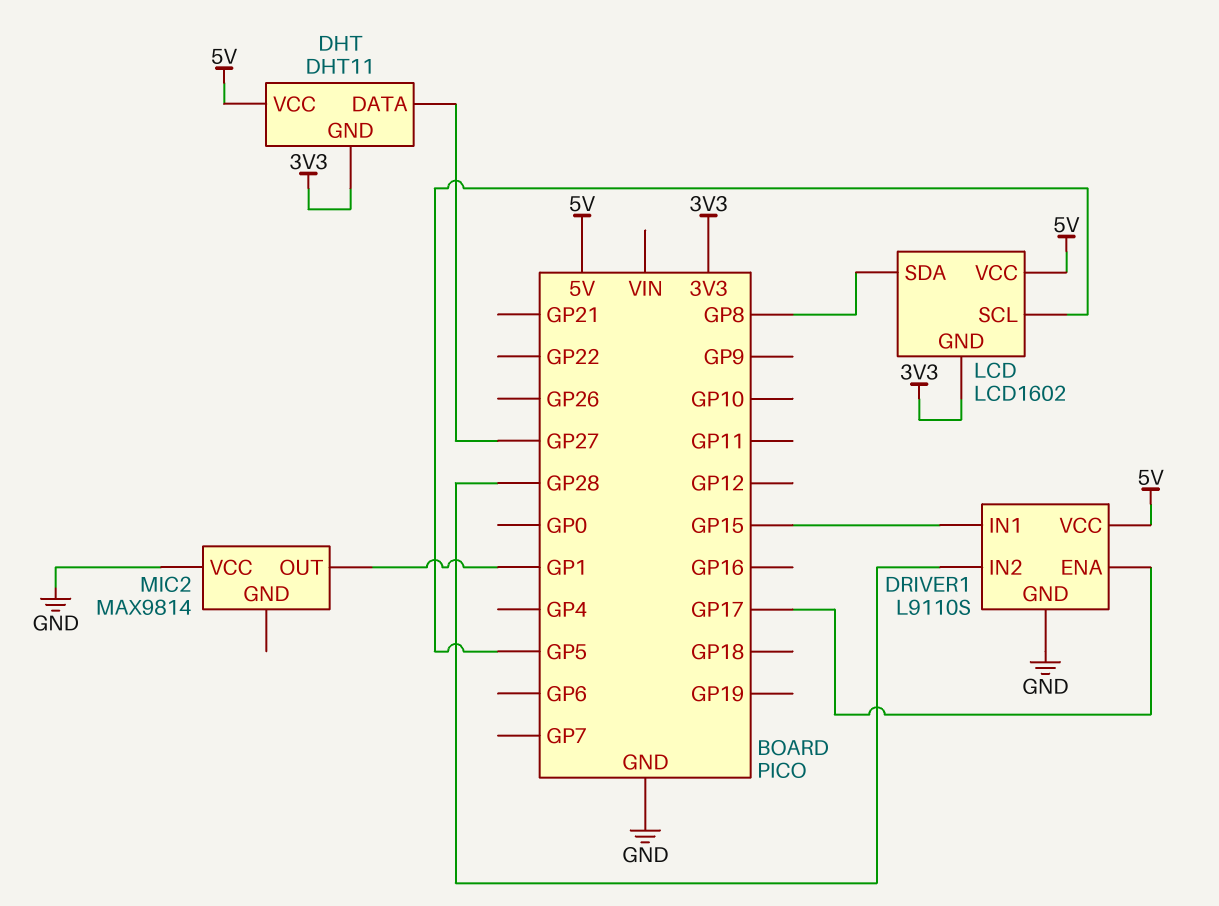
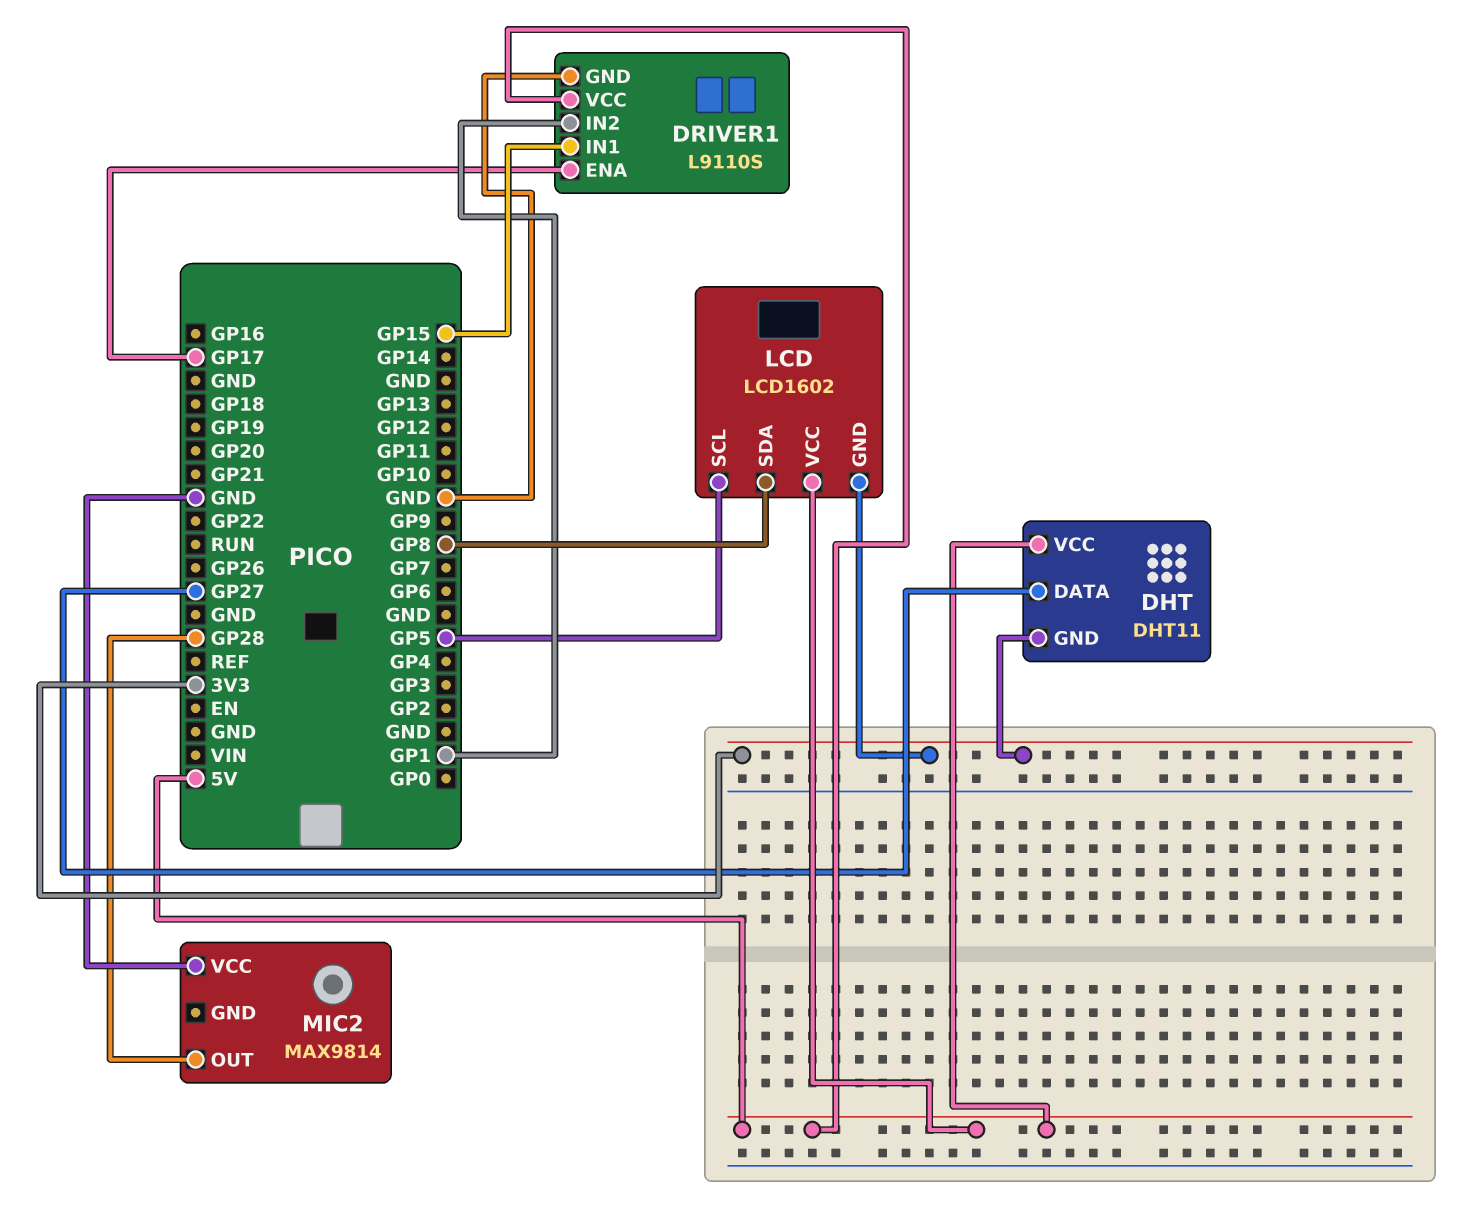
DRIVER1 pin IN2: GP28 -> GP1
MIC2 pin OUT: GP1 -> GP28

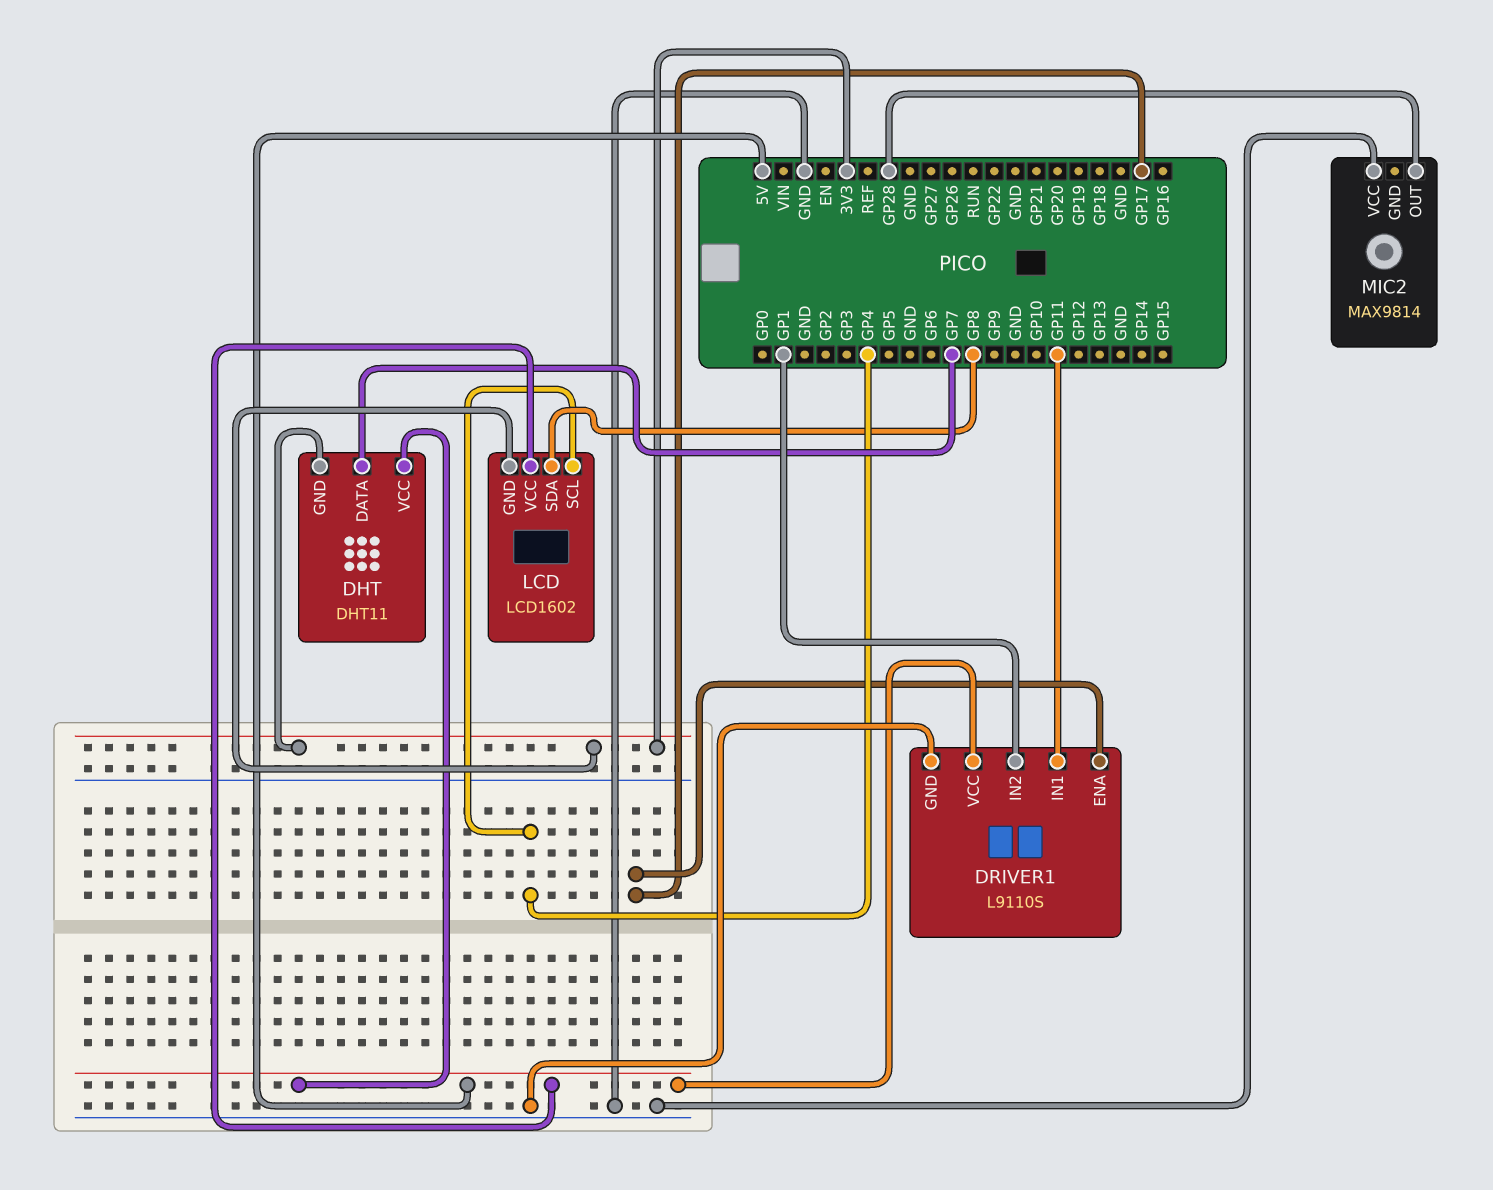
DHT pin DATA: GP27 -> GP7
DRIVER1 pin IN1: GP15 -> GP11
LCD pin SCL: GP5 -> GP4

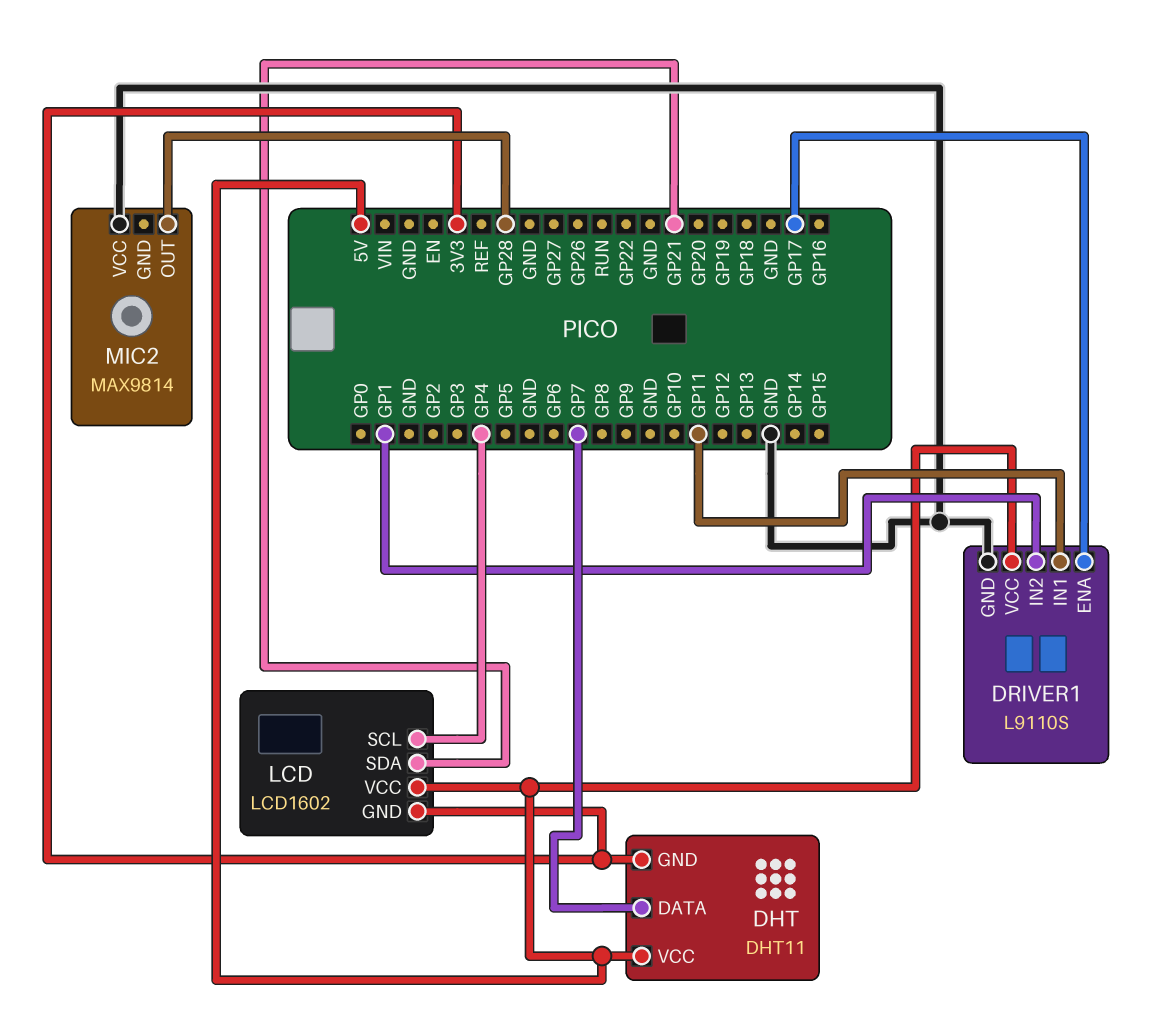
LCD pin SDA: GP8 -> GP21

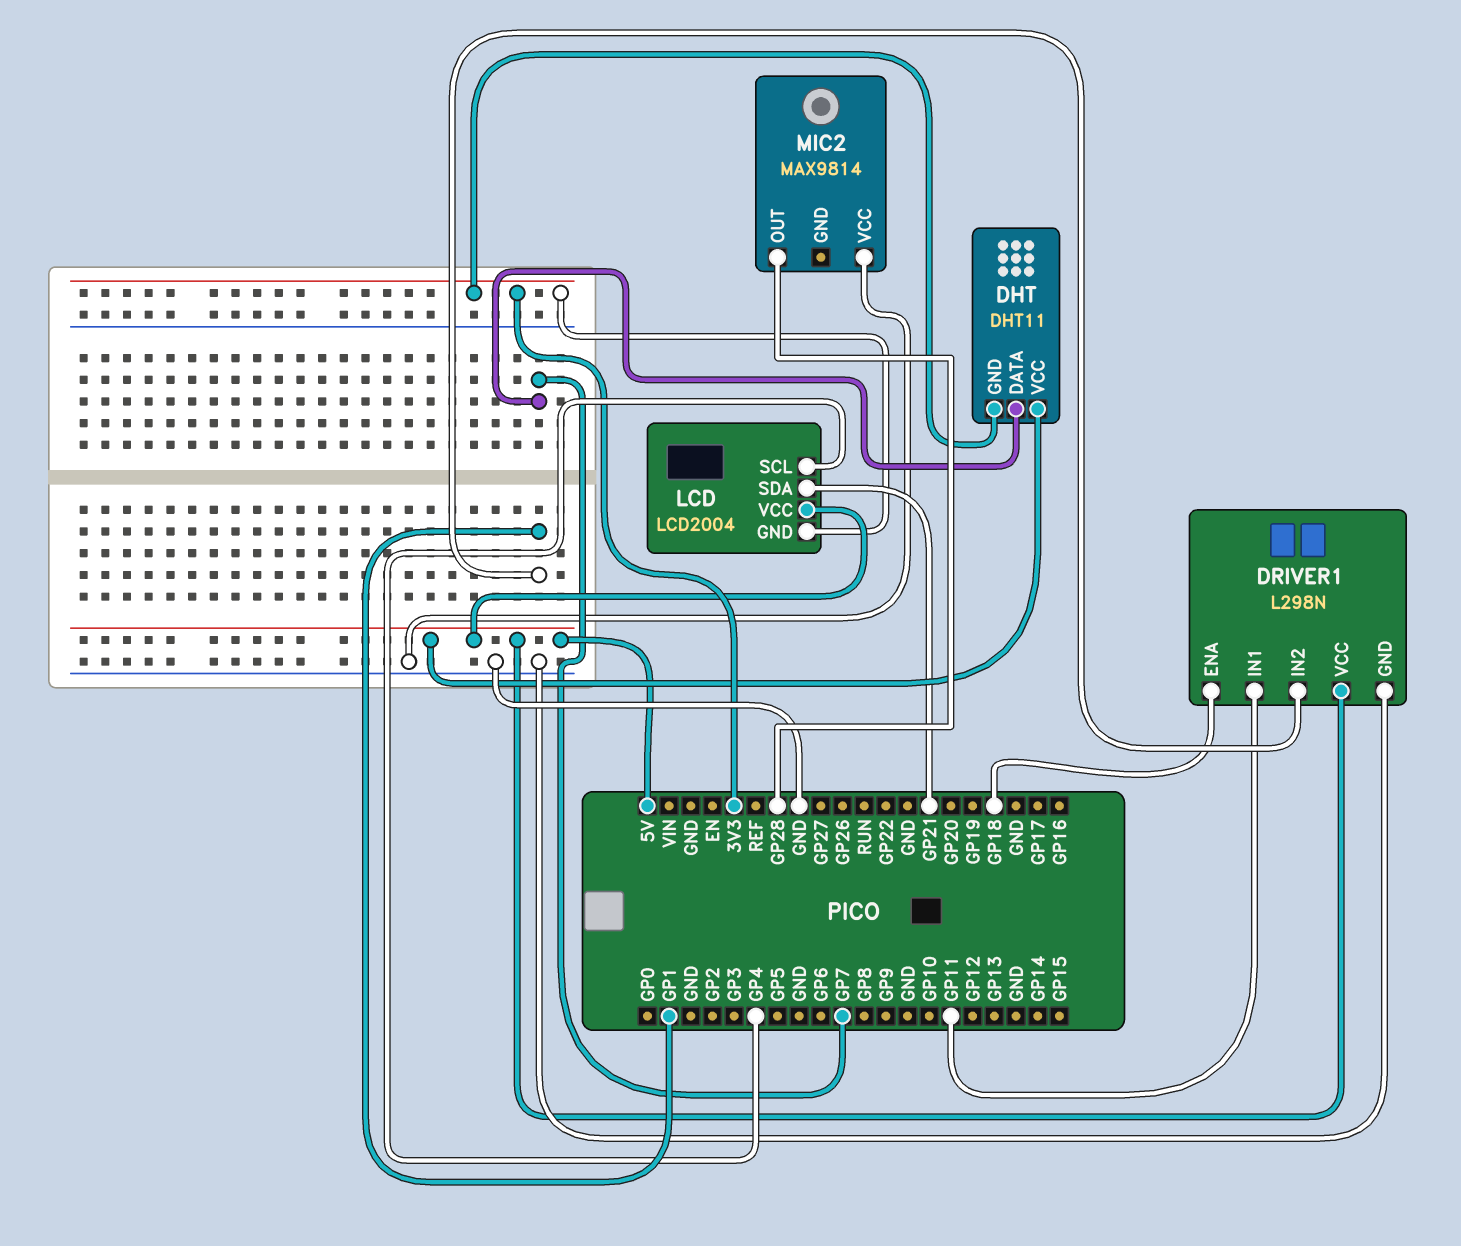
DRIVER1: L9110S -> L298N
DRIVER1 pin ENA: GP17 -> GP18
LCD: LCD1602 -> LCD2004

